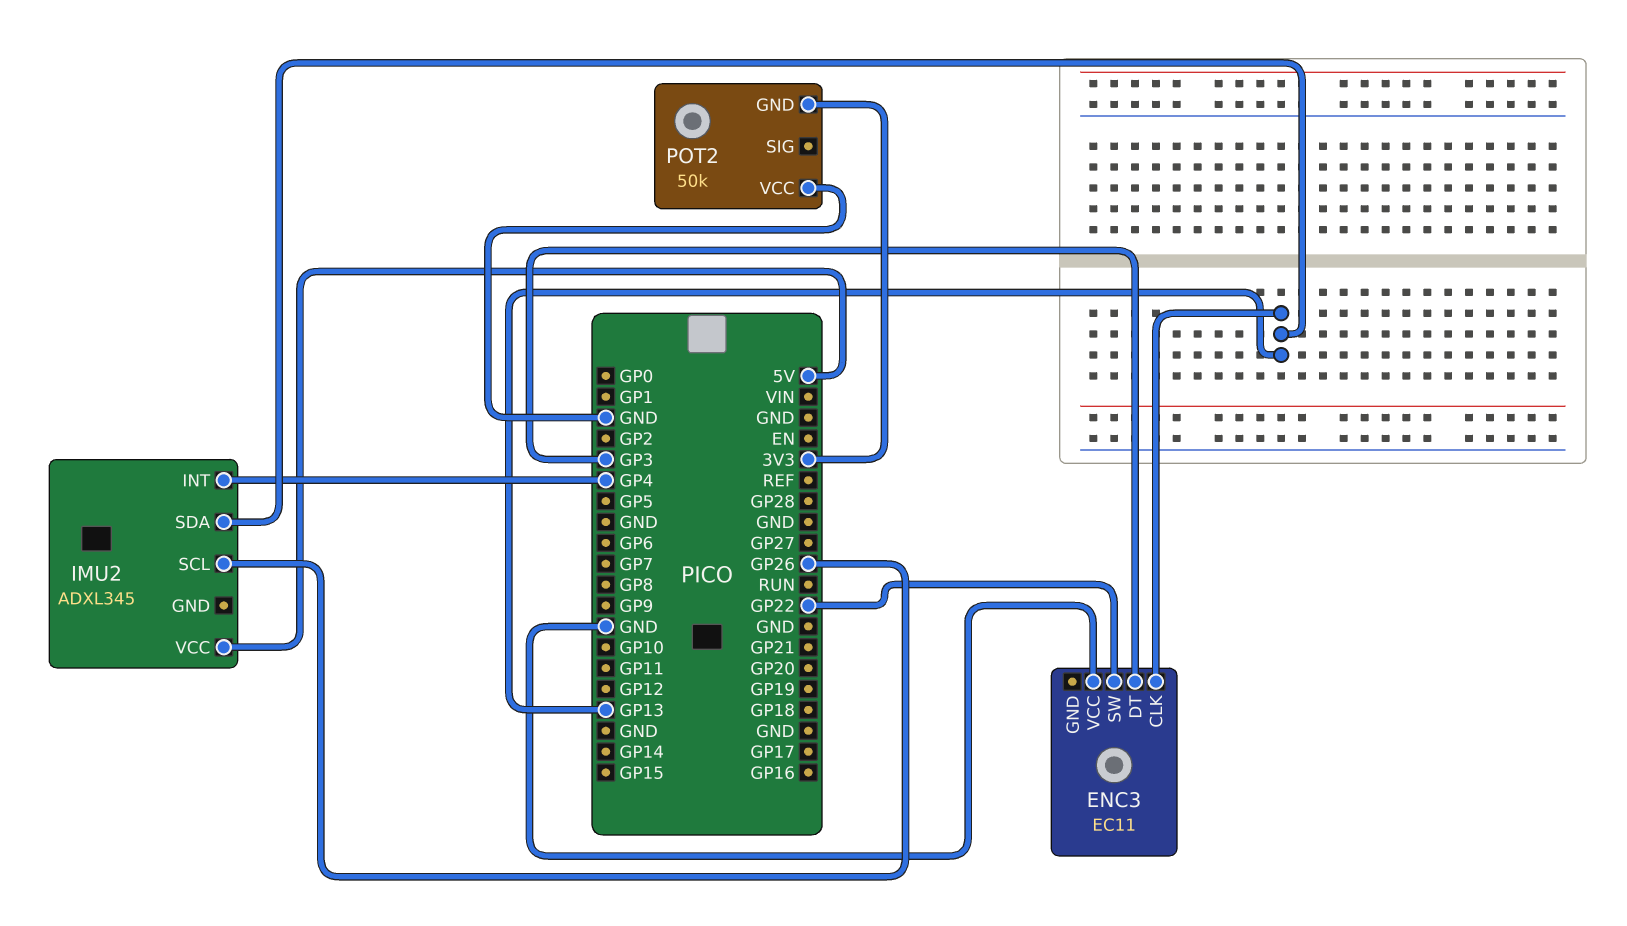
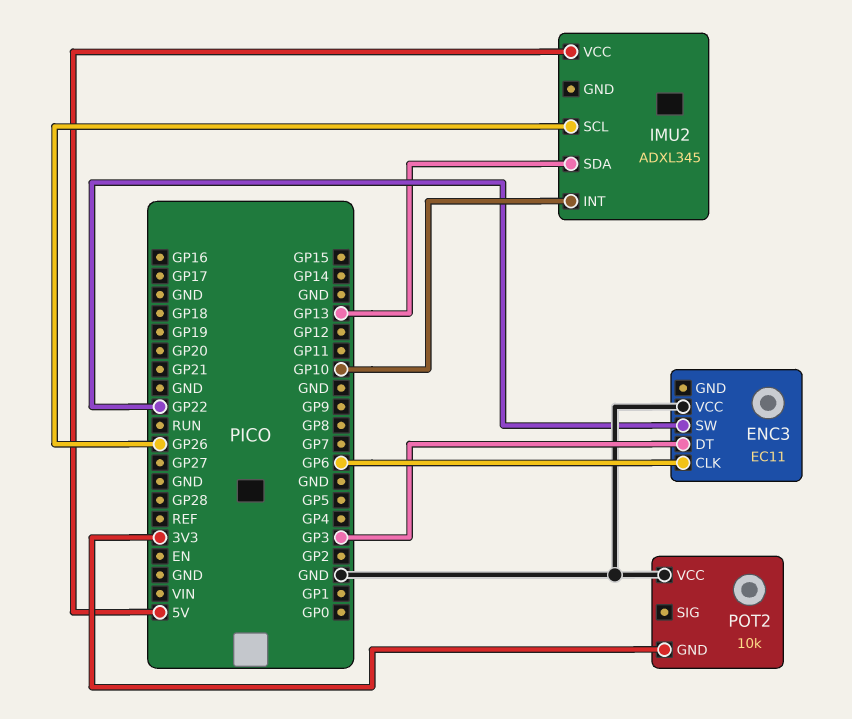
ENC3 pin CLK: GP13 -> GP6
IMU2 pin INT: GP4 -> GP10
POT2: 50k -> 10k

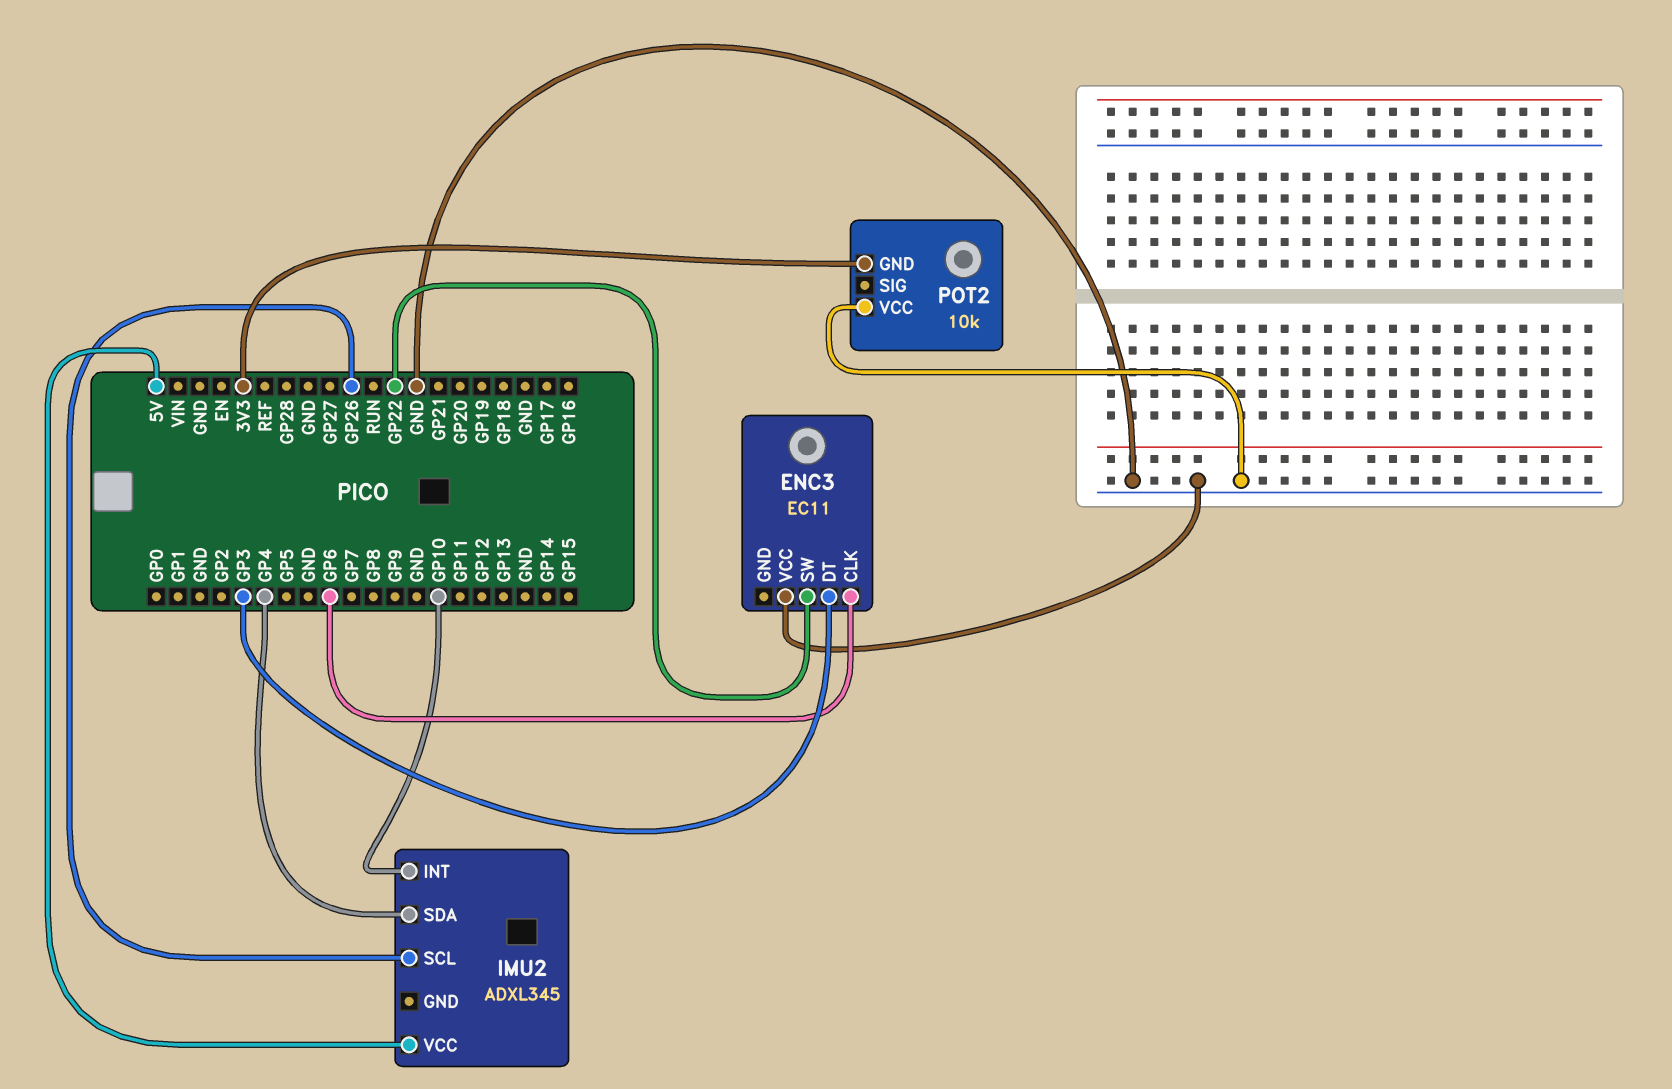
IMU2 pin SDA: GP13 -> GP4

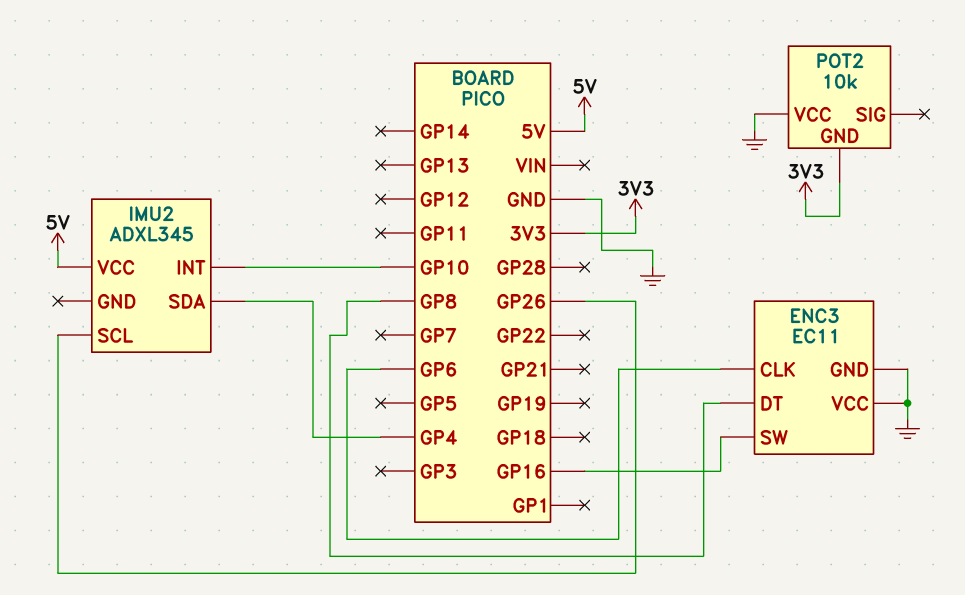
ENC3 pin DT: GP3 -> GP8
ENC3 pin GND: none -> GND
ENC3 pin SW: GP22 -> GP16

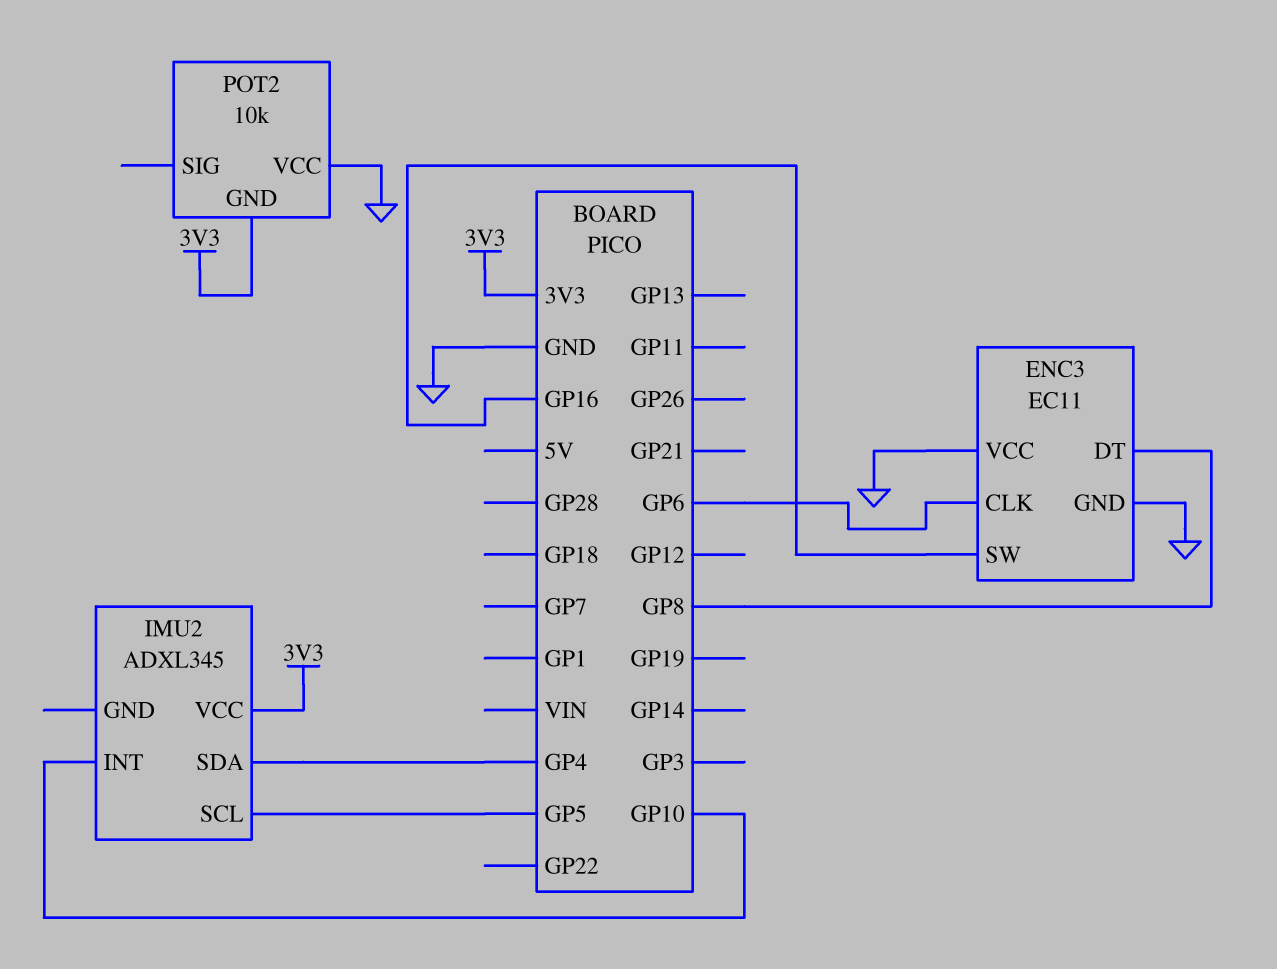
IMU2 pin SCL: GP26 -> GP5
IMU2 pin VCC: 5V -> 3V3

